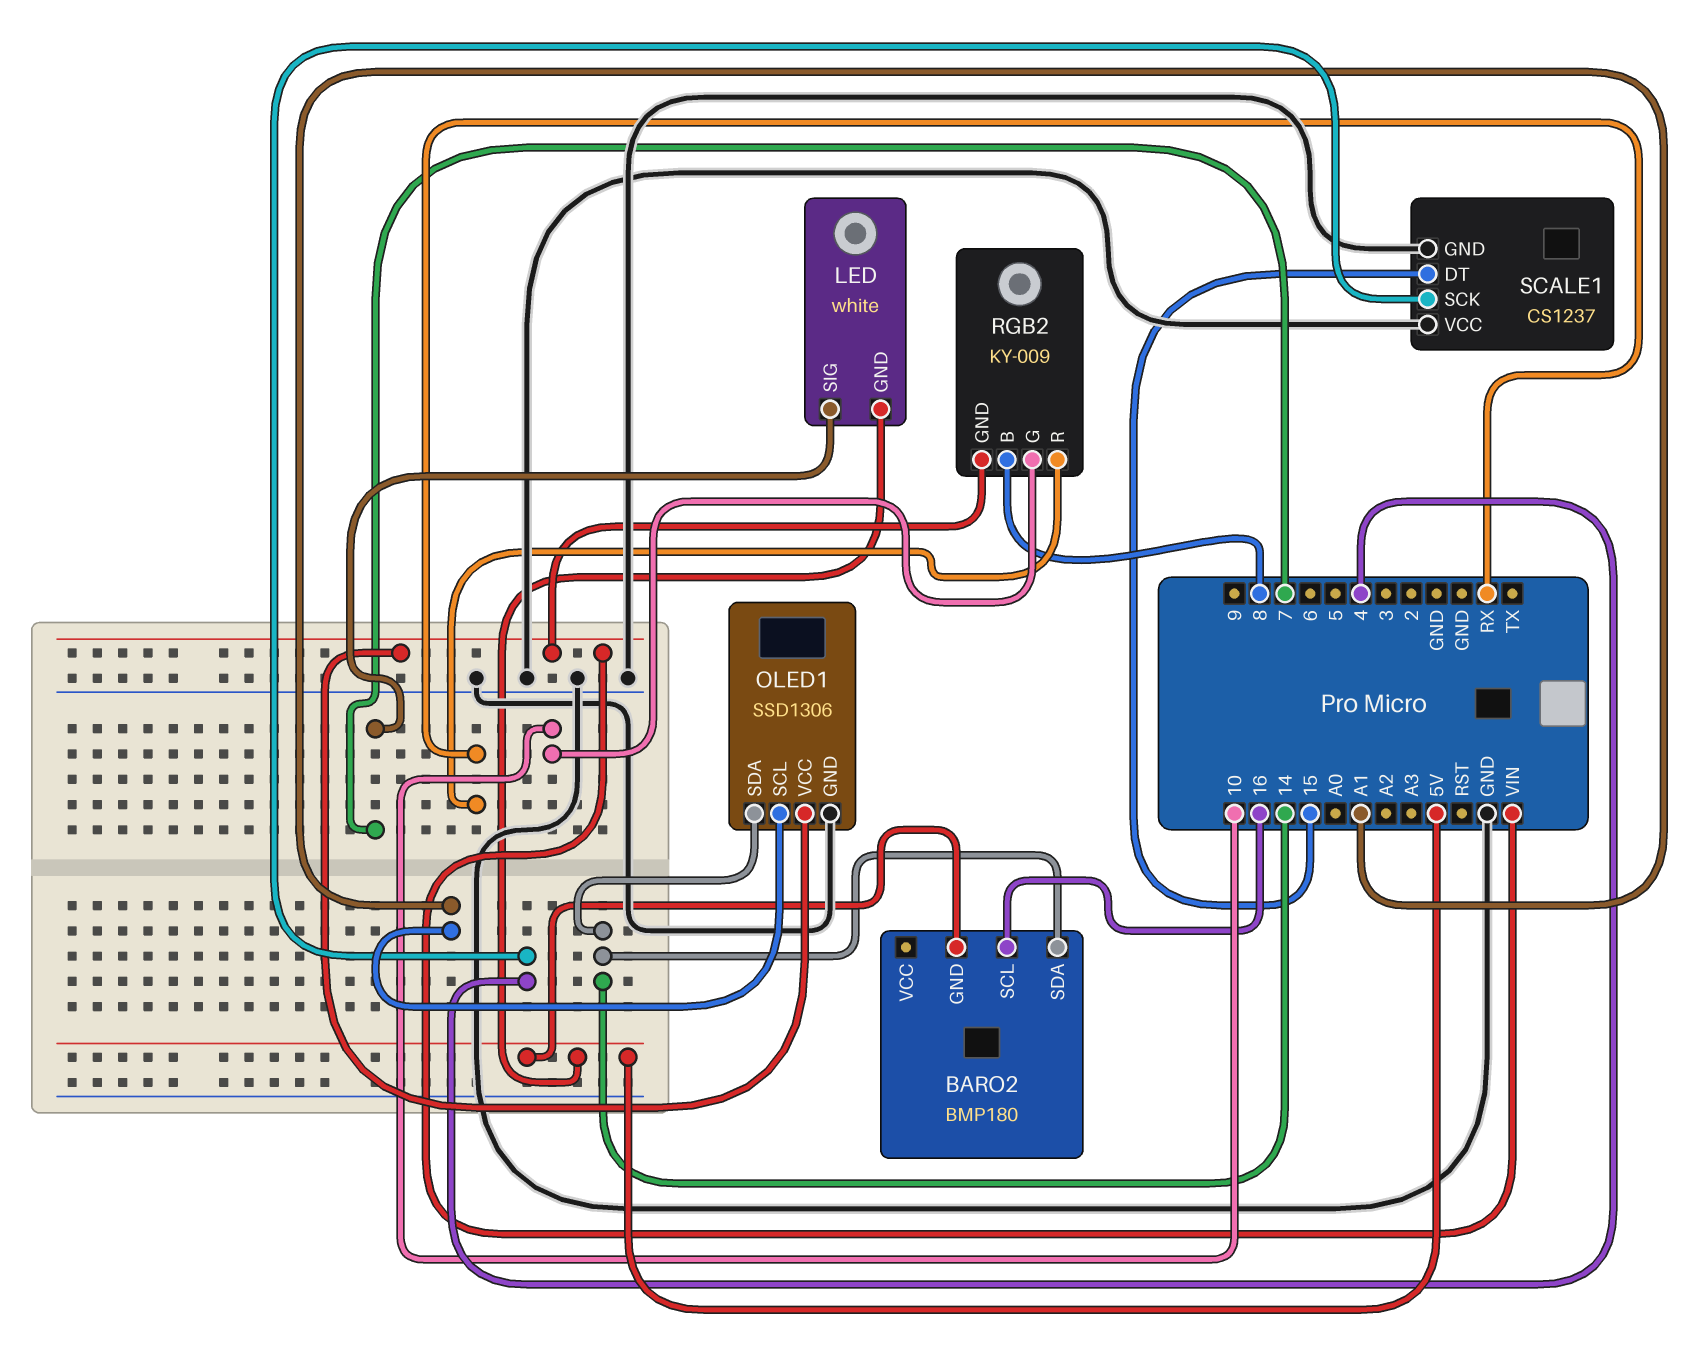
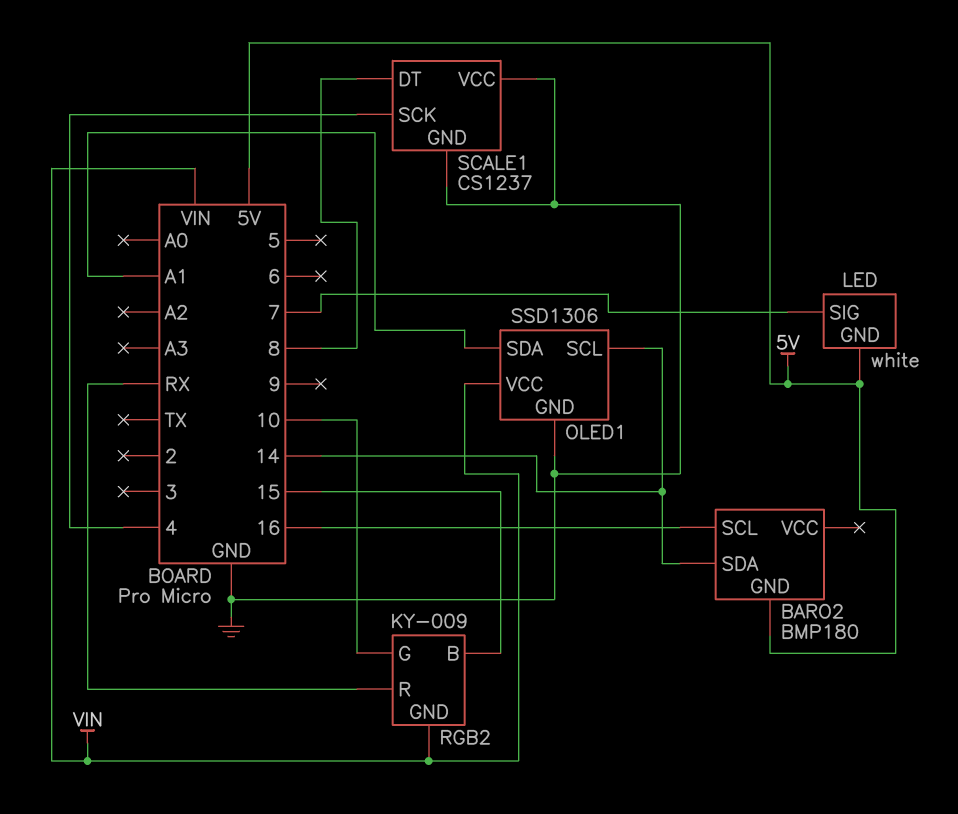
OLED1 pin SCL: A1 -> 14
OLED1 pin SDA: 14 -> A1
RGB2 pin B: 8 -> 15
SCALE1 pin DT: 15 -> 8

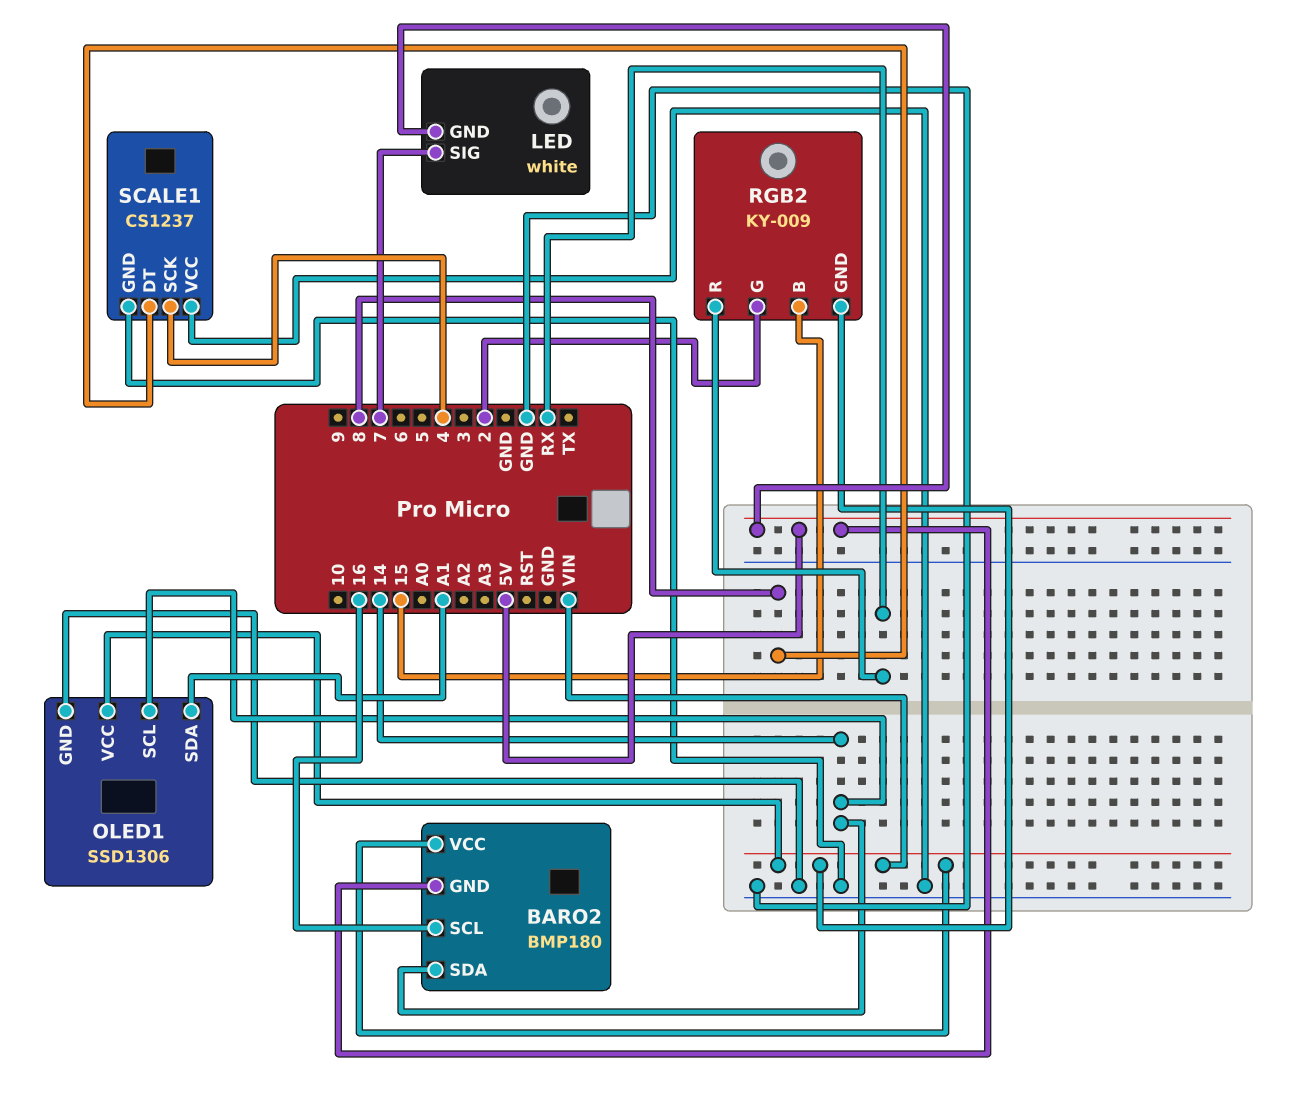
BARO2 pin VCC: none -> VIN
RGB2 pin G: 10 -> 2

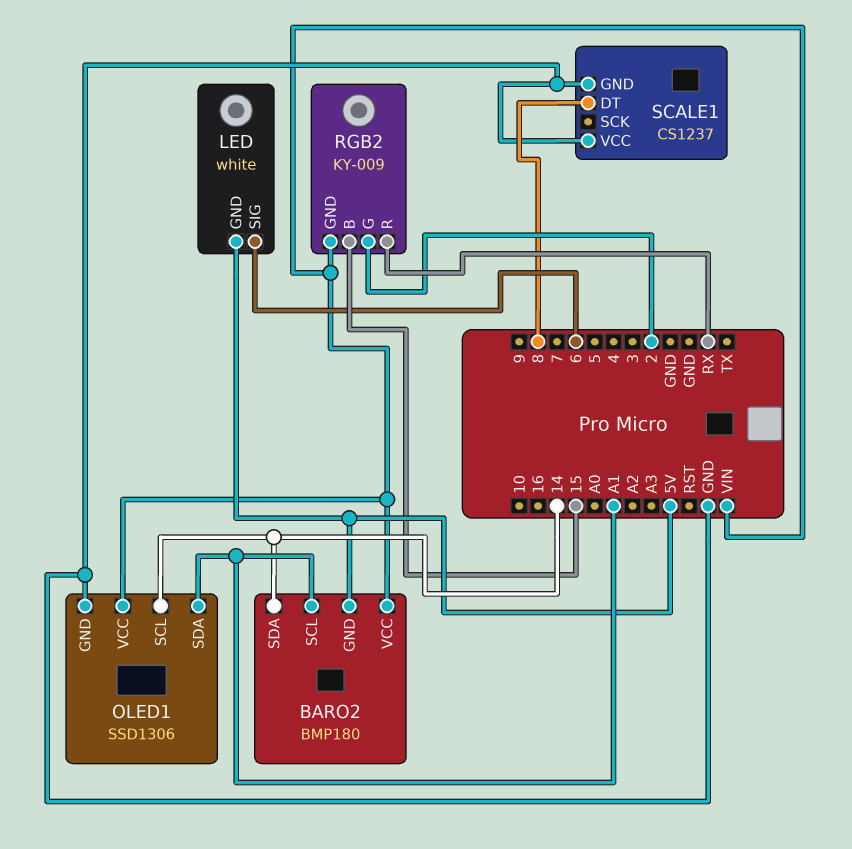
BARO2 pin SCL: 16 -> A1
LED pin SIG: 7 -> 6
SCALE1 pin SCK: 4 -> none

